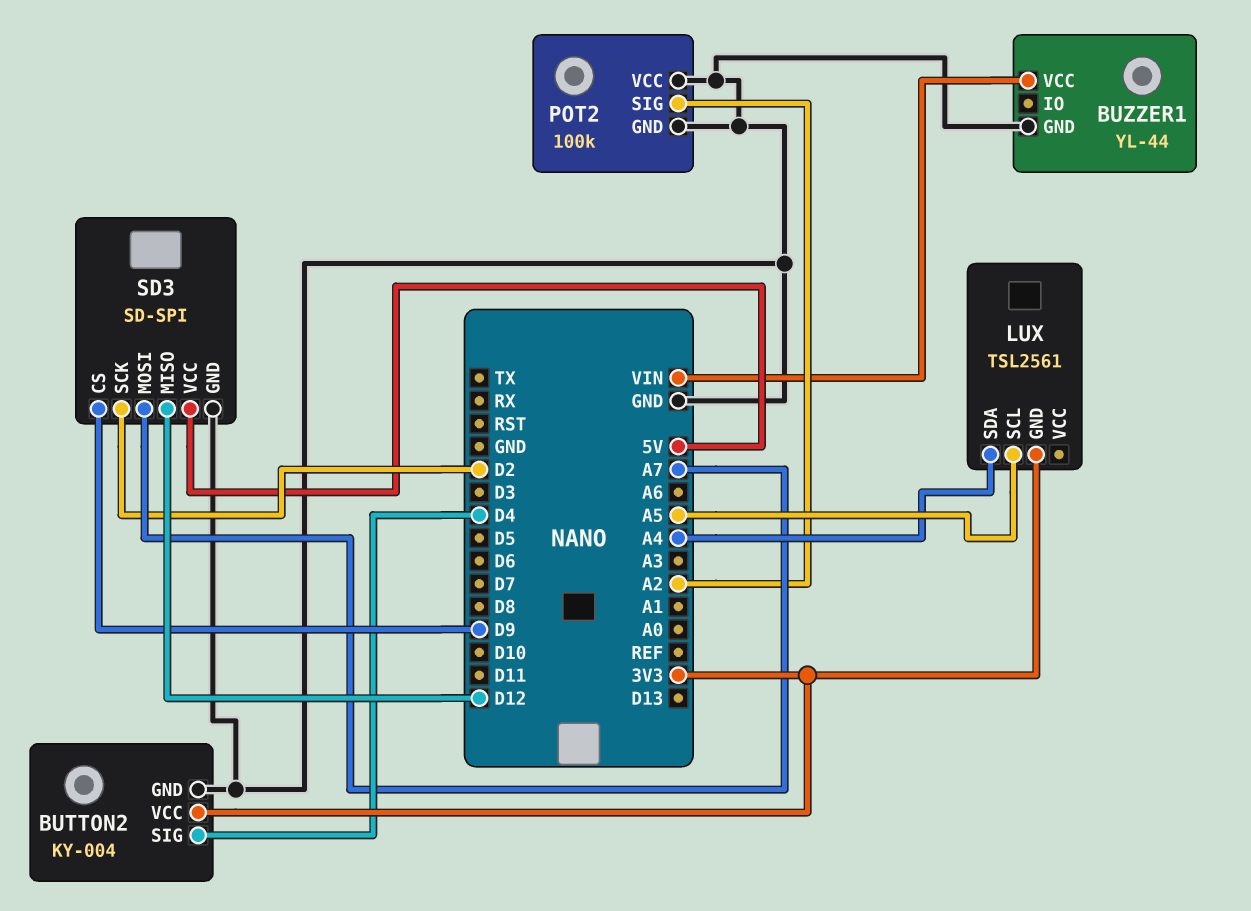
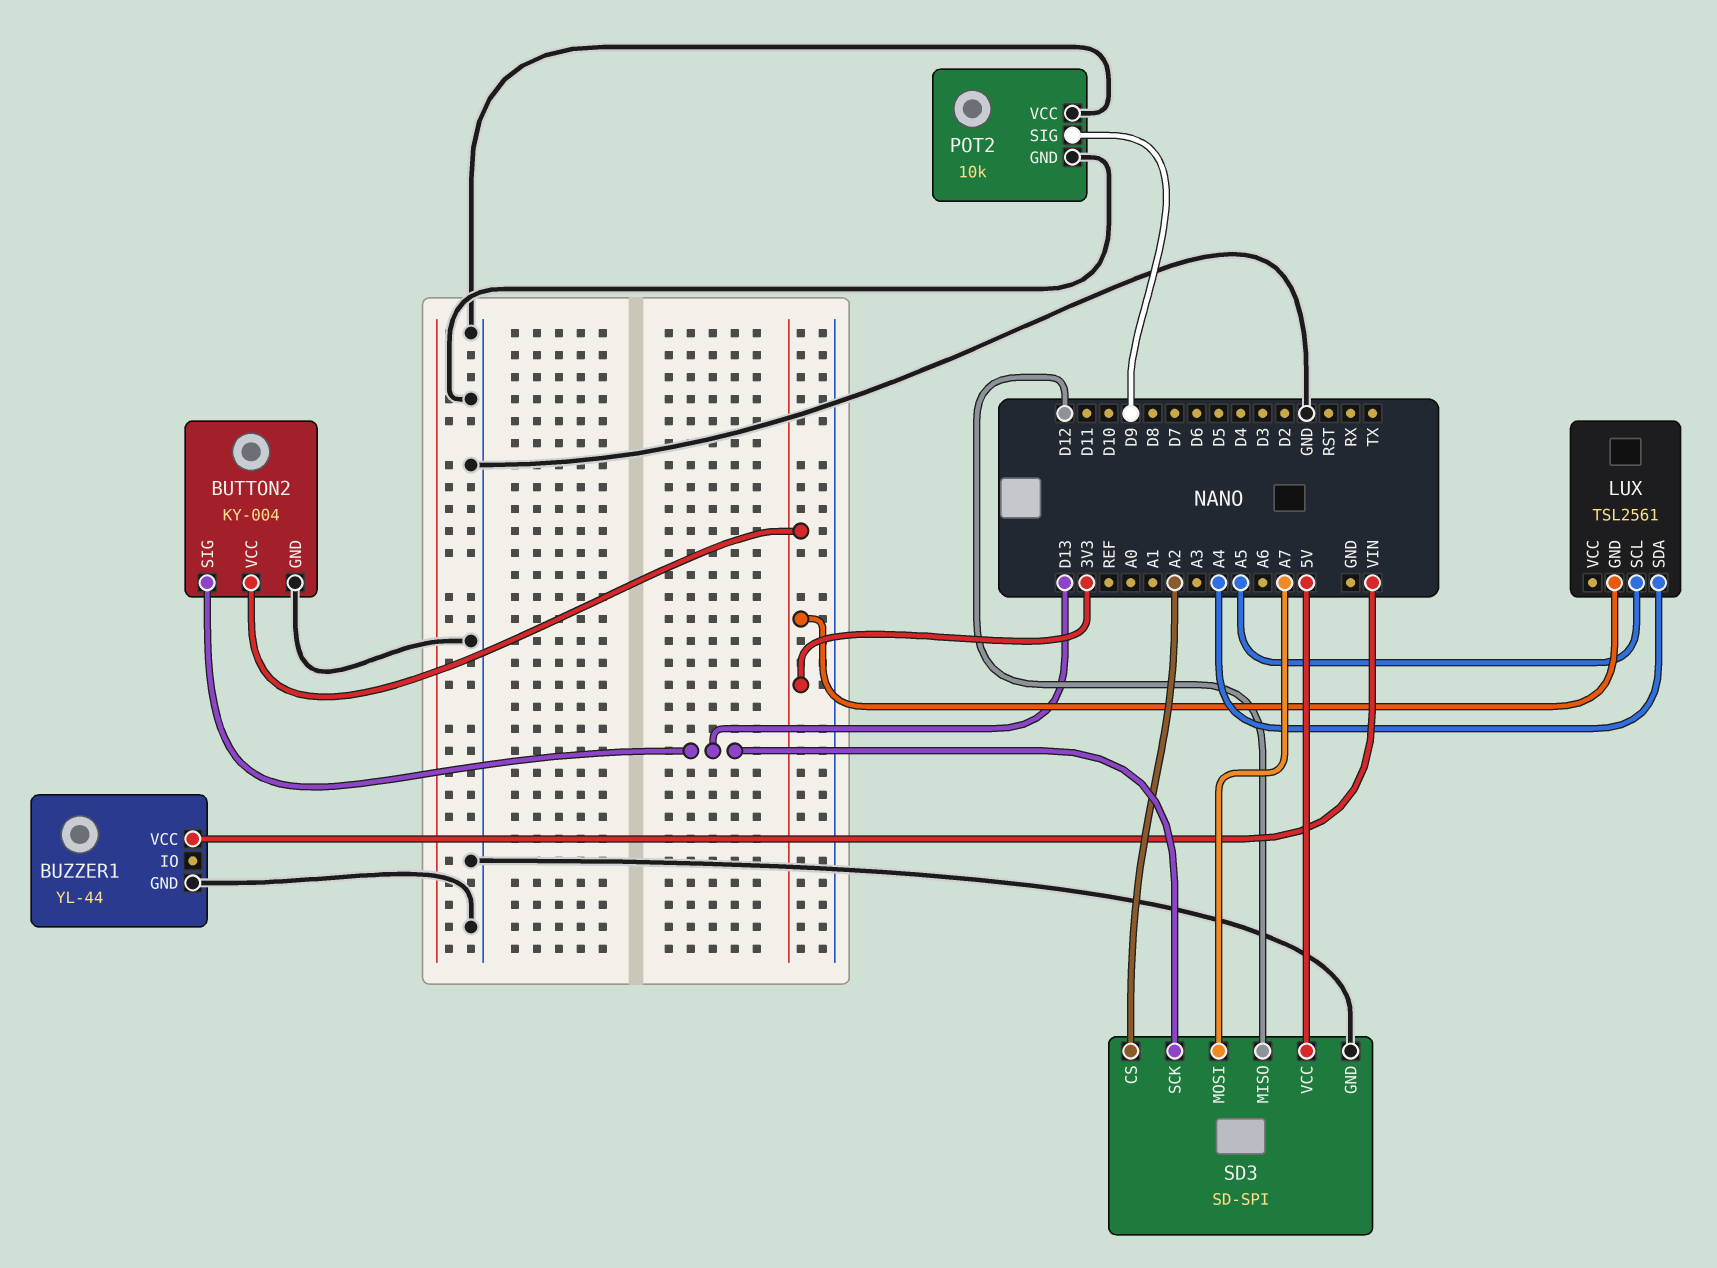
BUTTON2 pin SIG: D4 -> D13
POT2: 100k -> 10k
POT2 pin SIG: A2 -> D9
SD3 pin CS: D9 -> A2
SD3 pin SCK: D2 -> D13

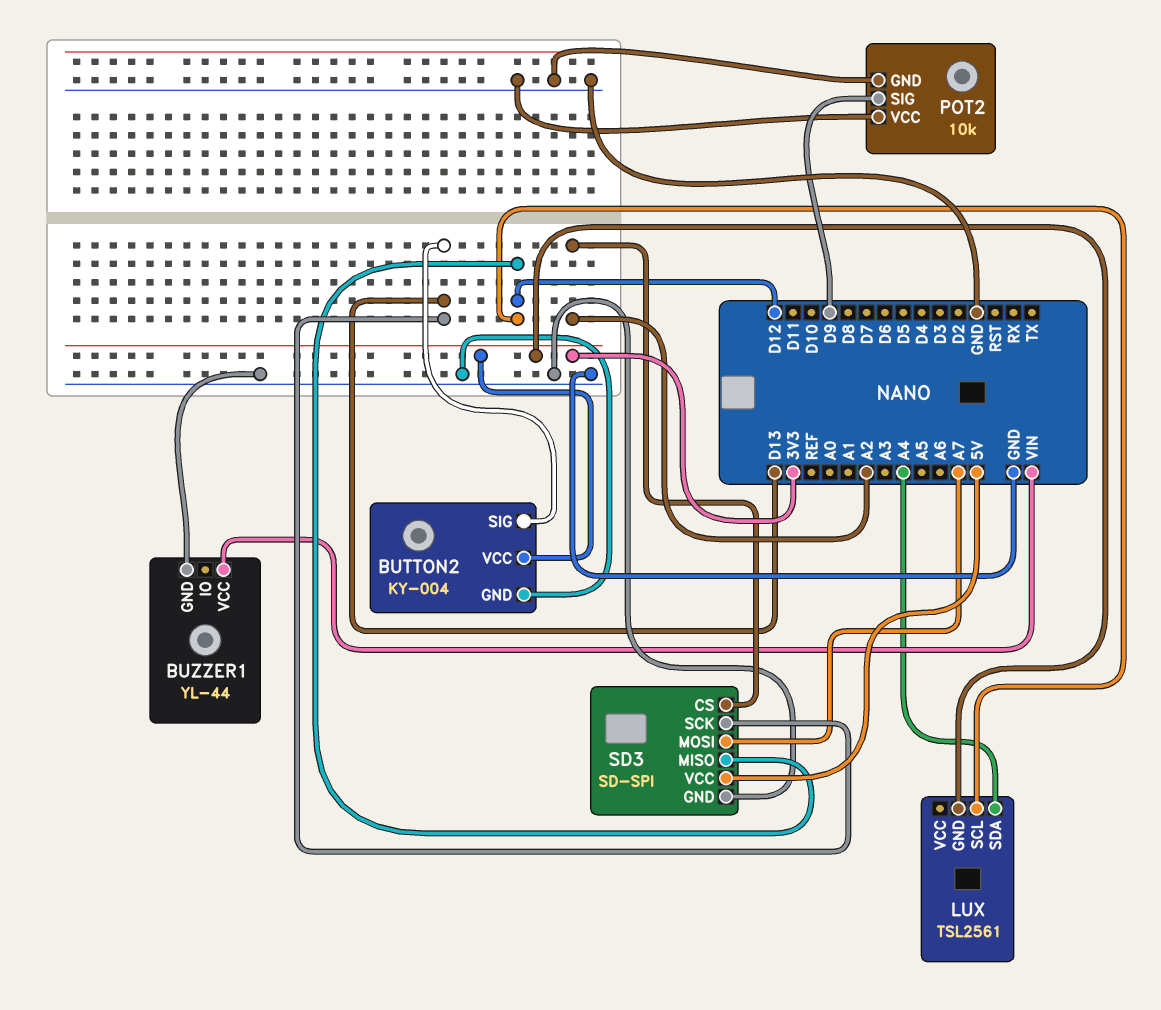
LUX pin SCL: A5 -> D12

